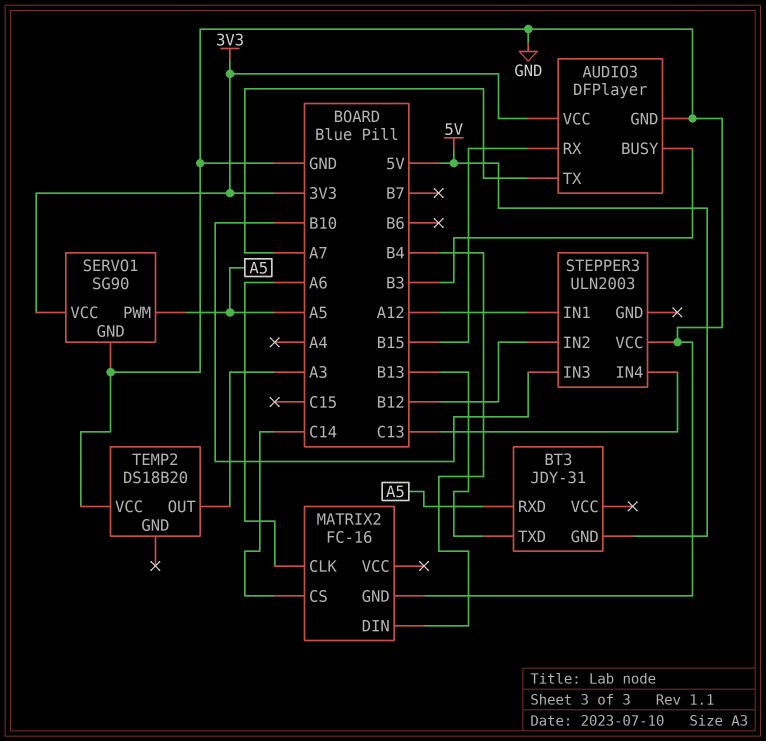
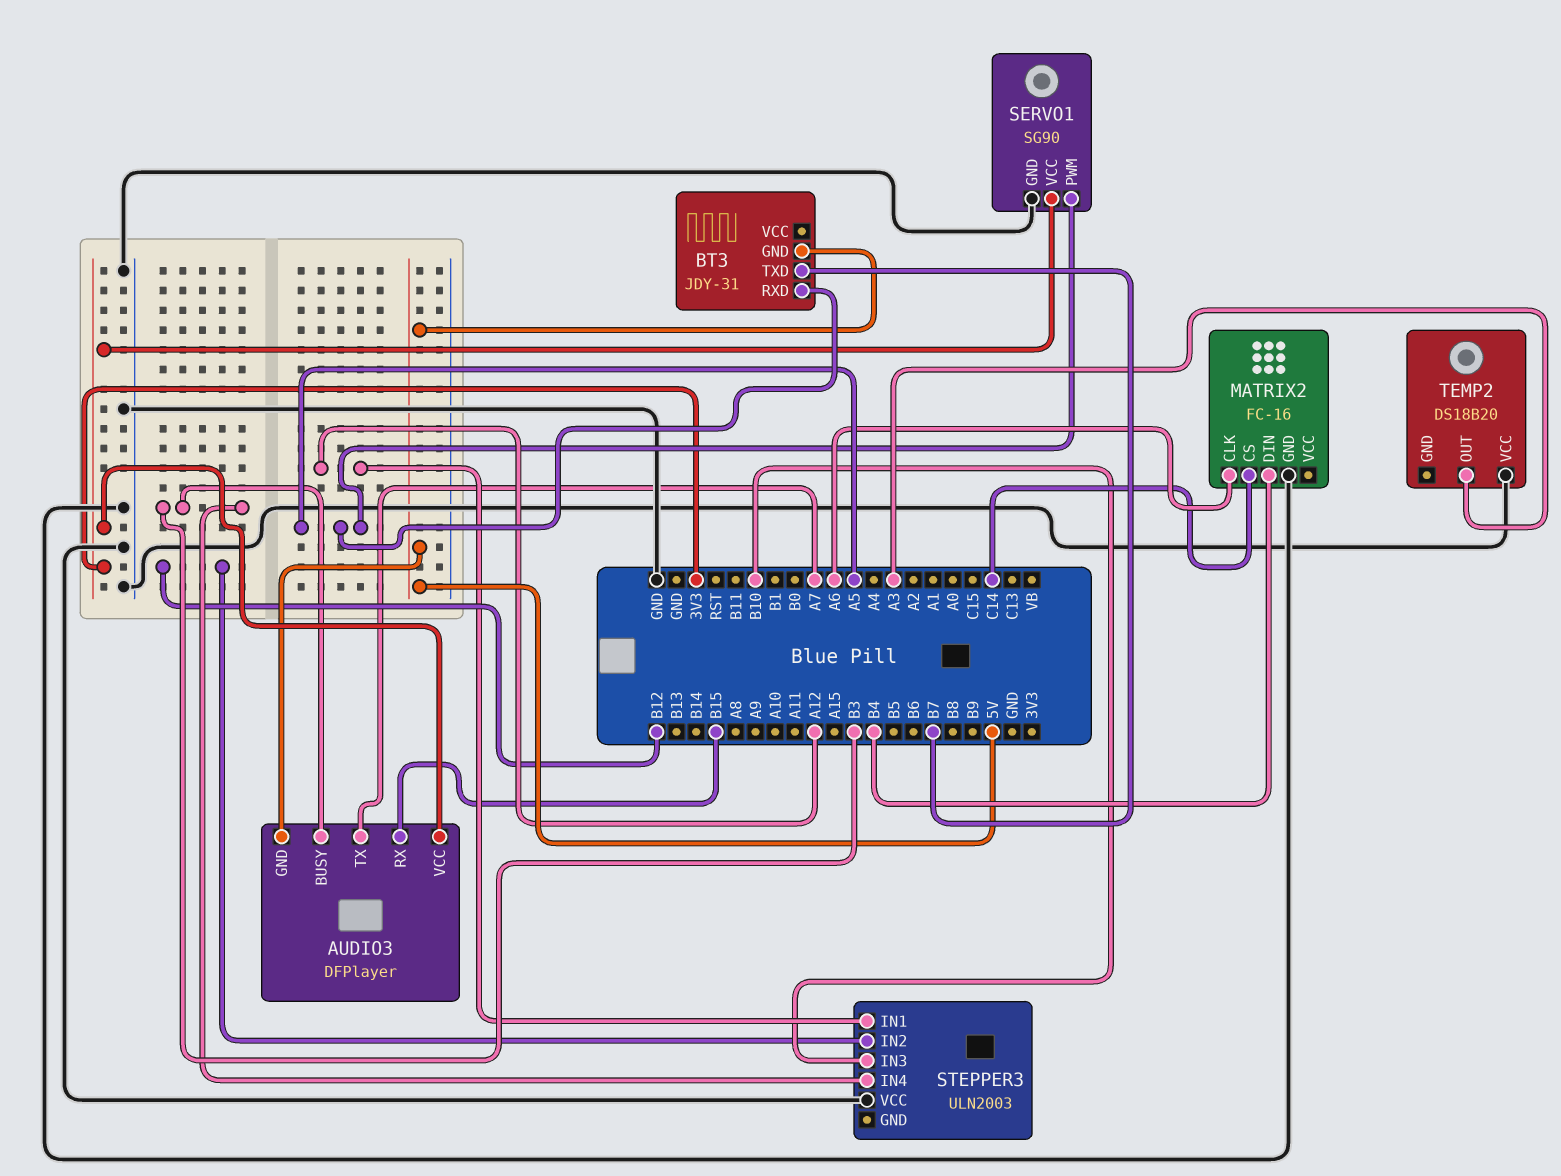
AUDIO3 pin GND: GND -> 5V
BT3 pin TXD: B13 -> B7
STEPPER3 pin IN4: C13 -> B3

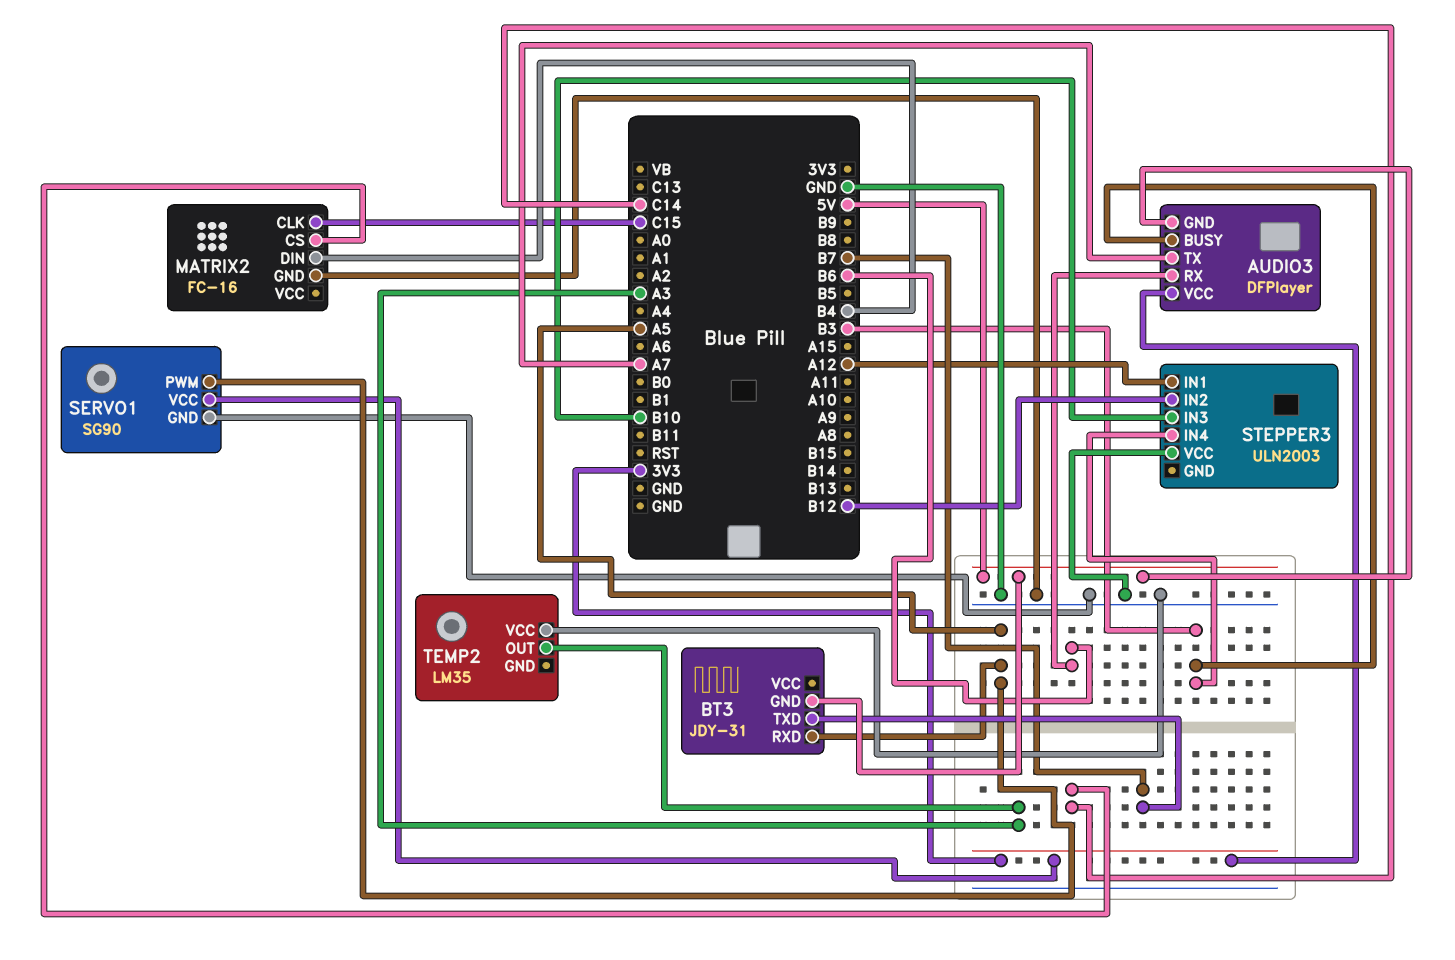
AUDIO3 pin RX: B15 -> B6
MATRIX2 pin CLK: A6 -> C15
TEMP2: DS18B20 -> LM35

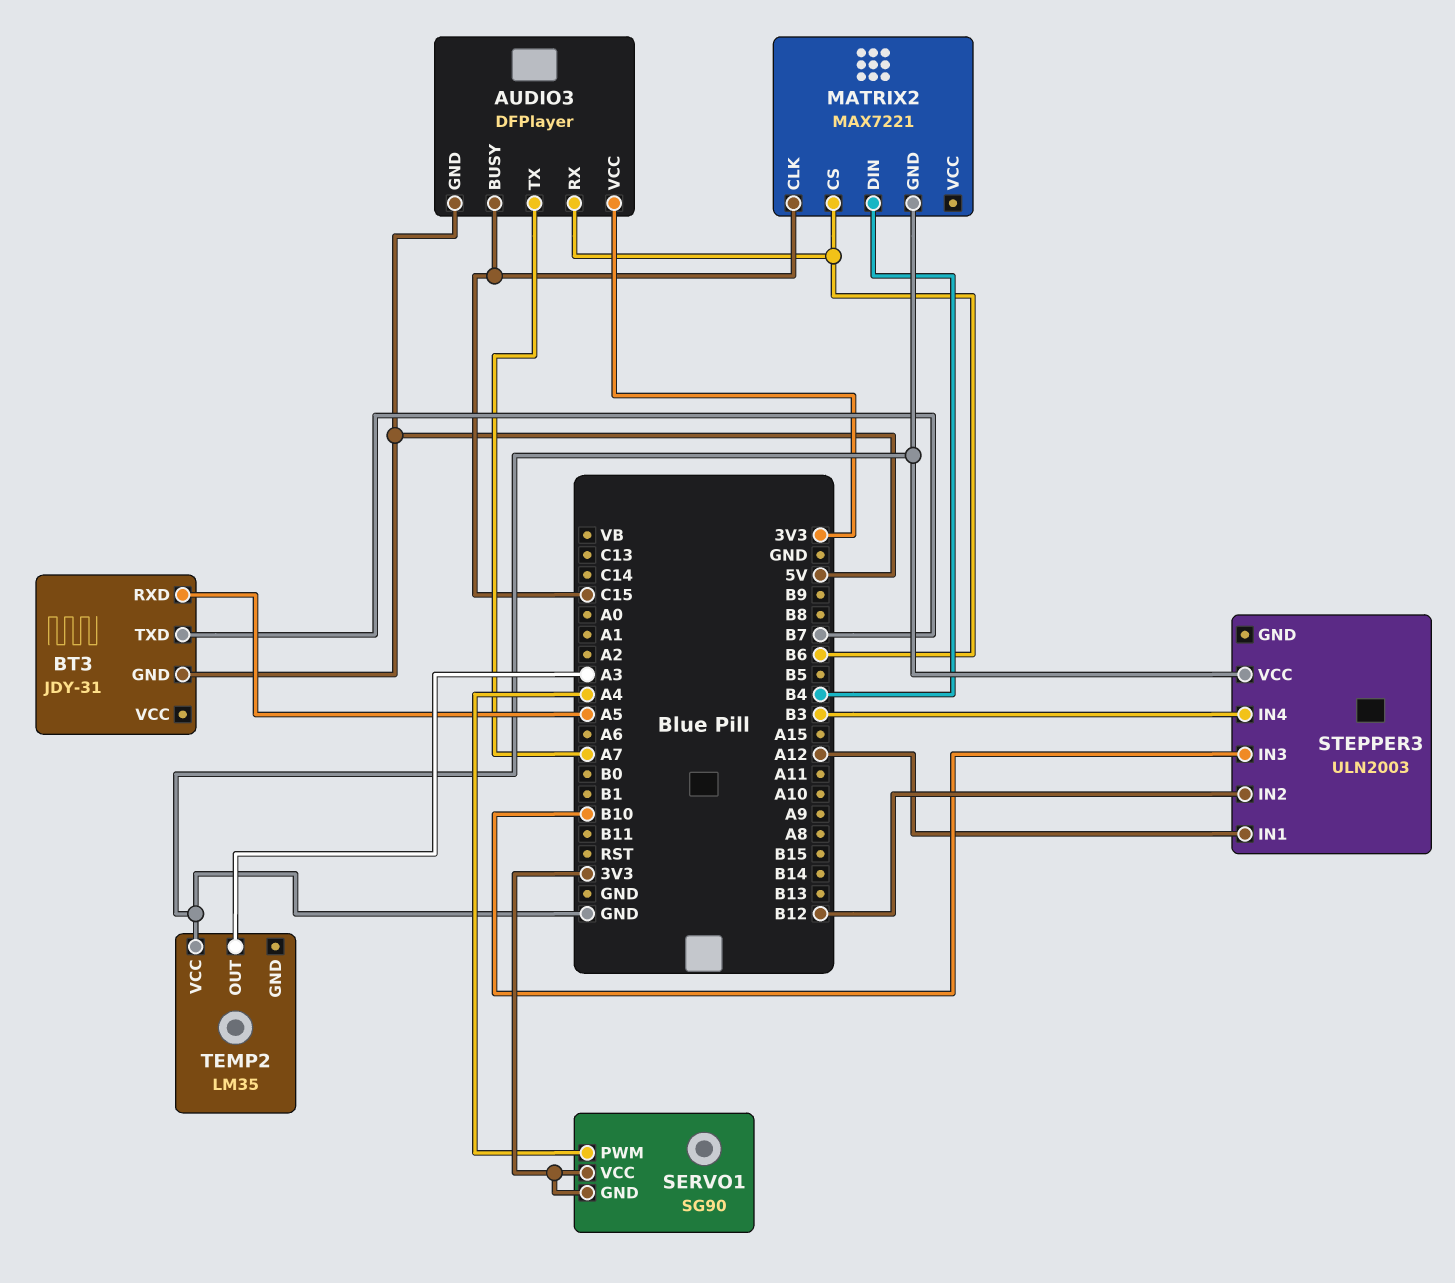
AUDIO3 pin BUSY: B3 -> C15
MATRIX2: FC-16 -> MAX7221
MATRIX2 pin CS: C14 -> B6
SERVO1 pin GND: GND -> 3V3
SERVO1 pin PWM: A5 -> A4

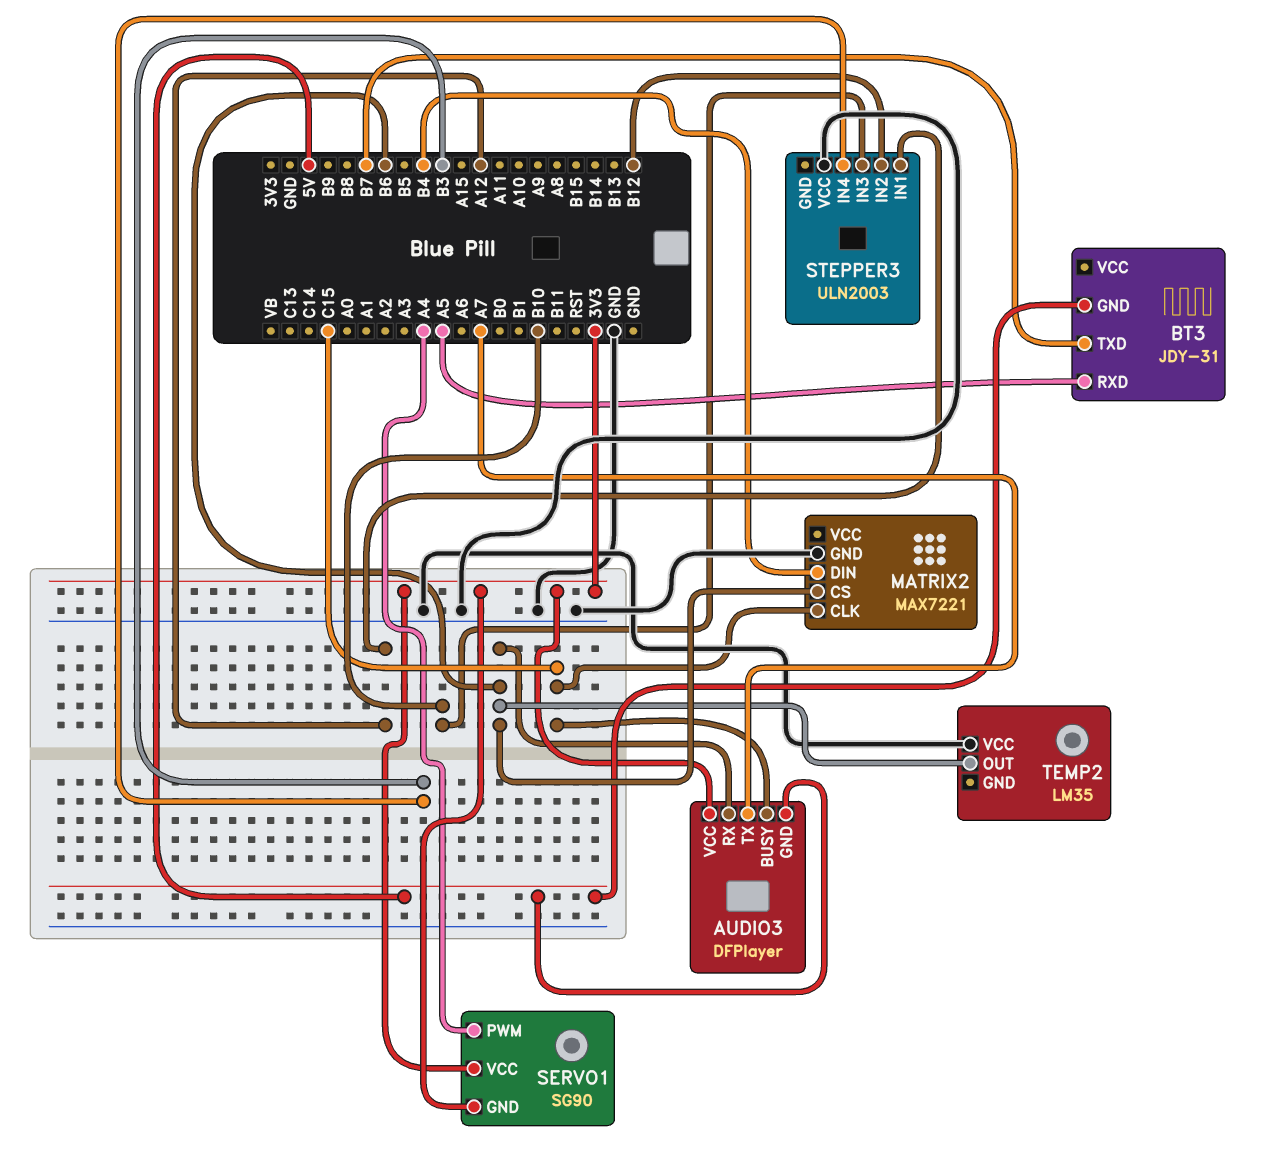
TEMP2 pin OUT: A3 -> B6

